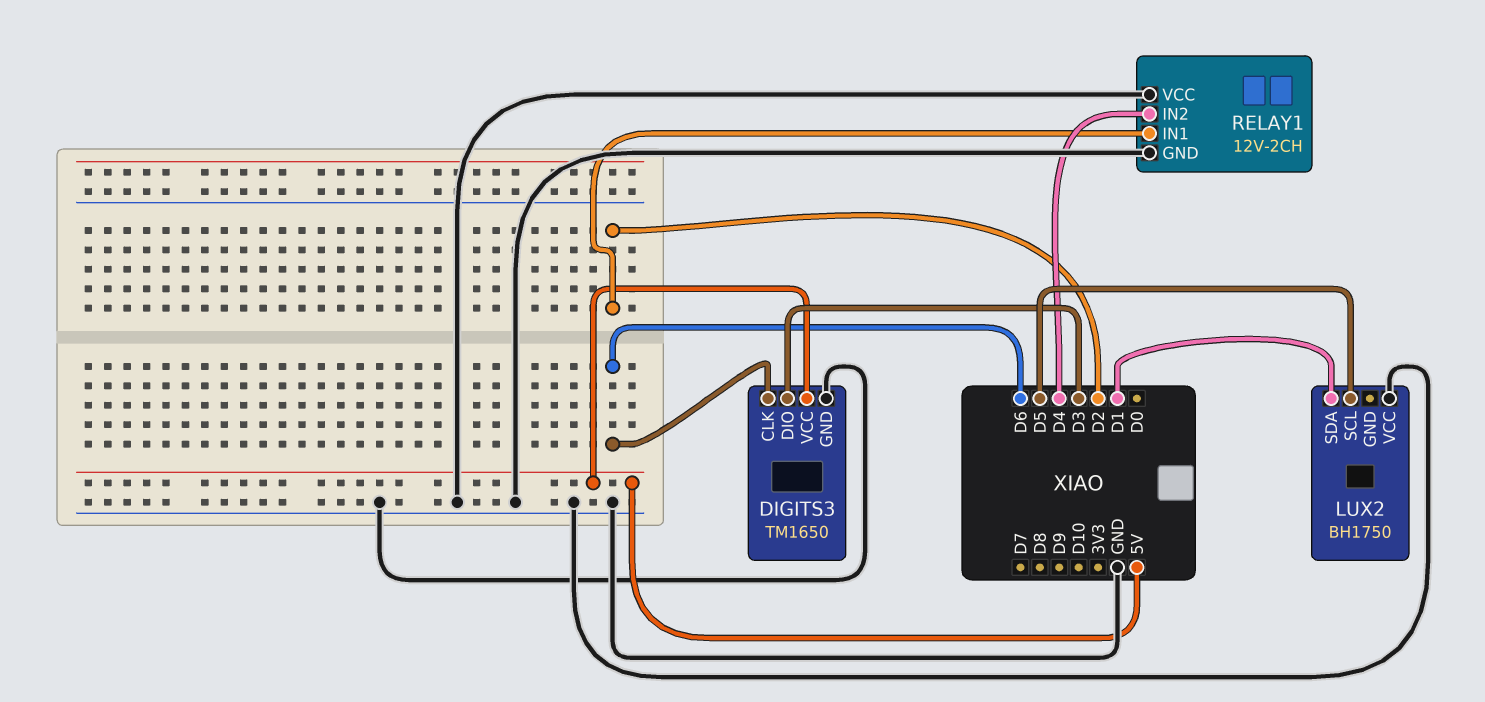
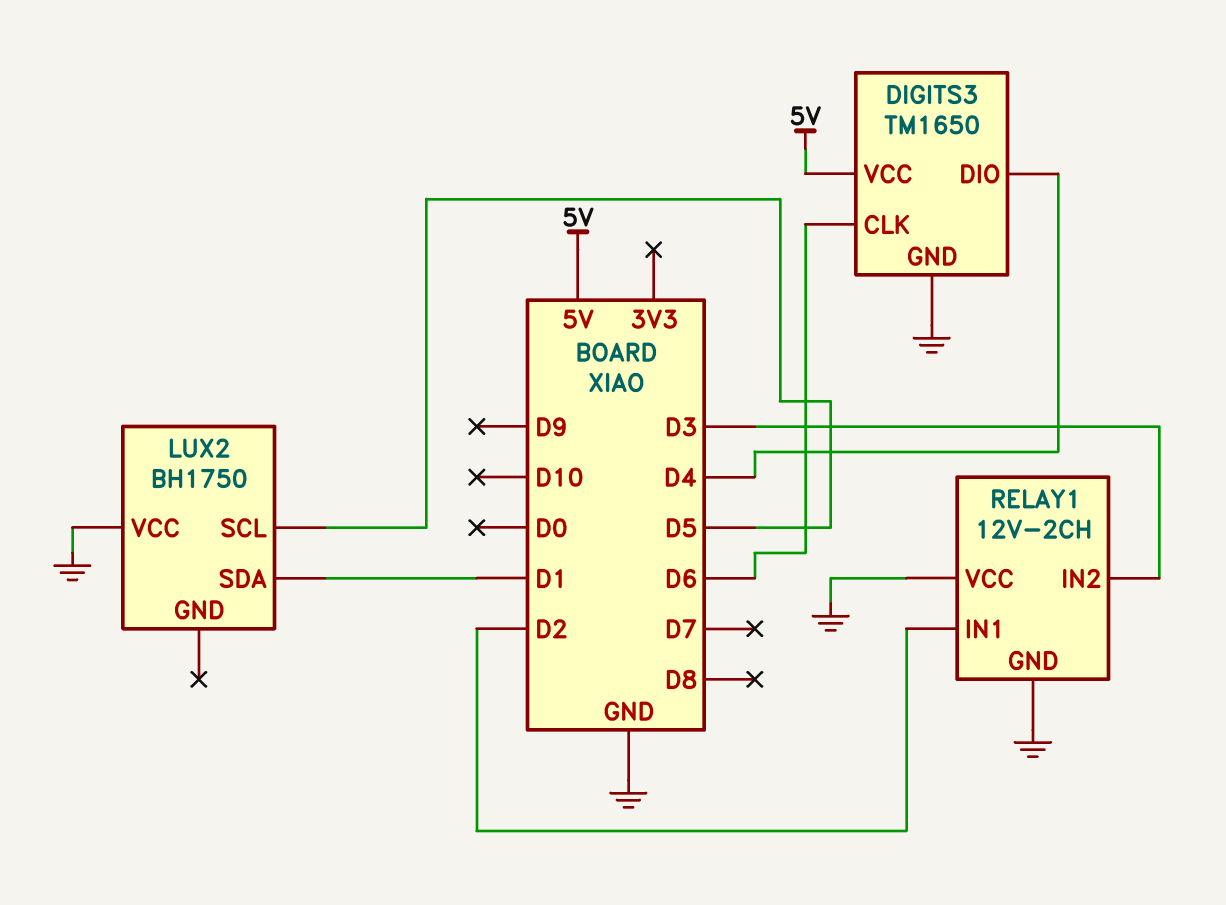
DIGITS3 pin DIO: D3 -> D4
RELAY1 pin IN2: D4 -> D3

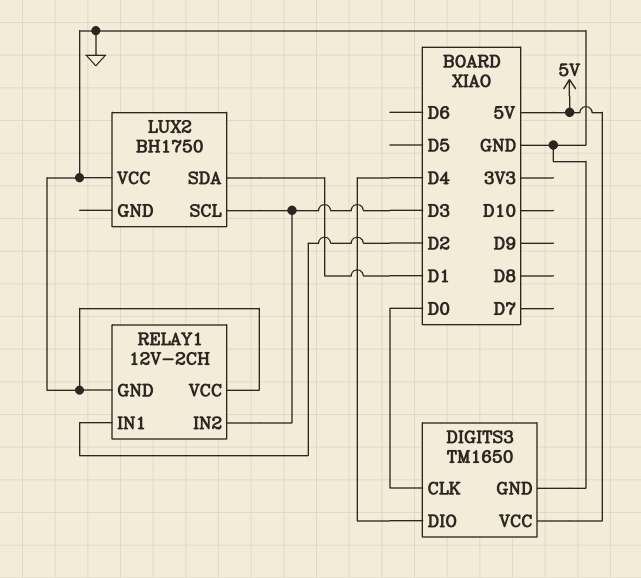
DIGITS3 pin CLK: D6 -> D0
LUX2 pin SCL: D5 -> D3

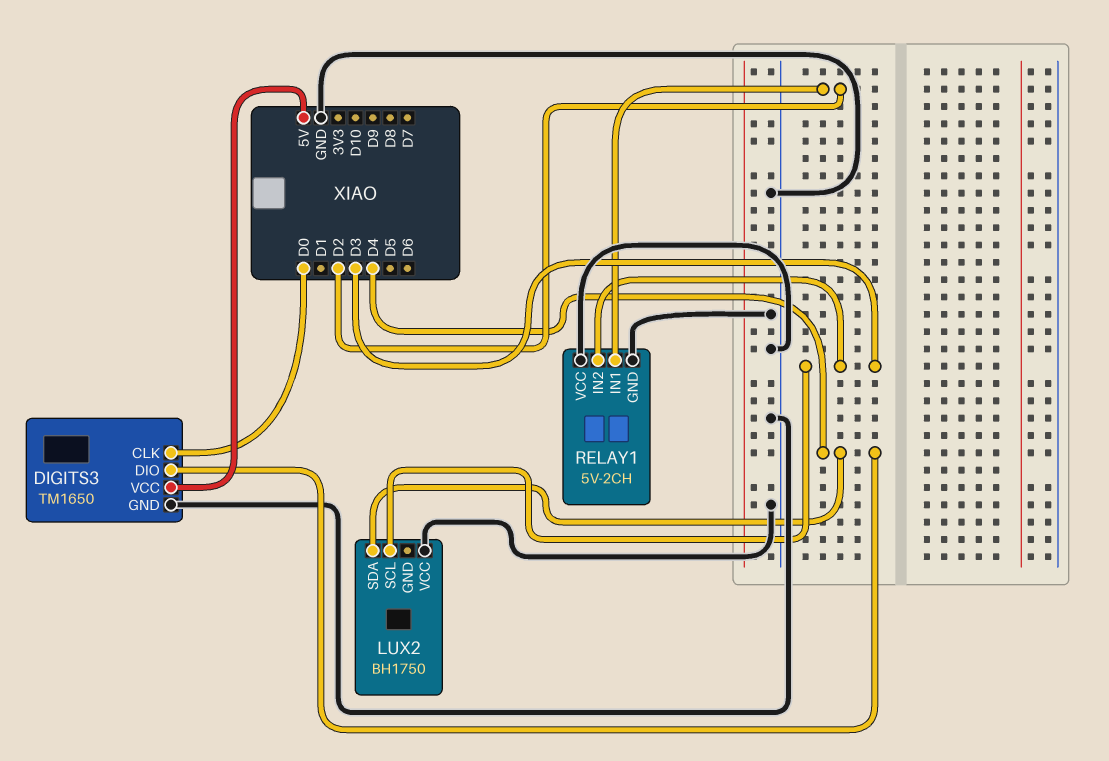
LUX2 pin SDA: D1 -> D4
RELAY1: 12V-2CH -> 5V-2CH

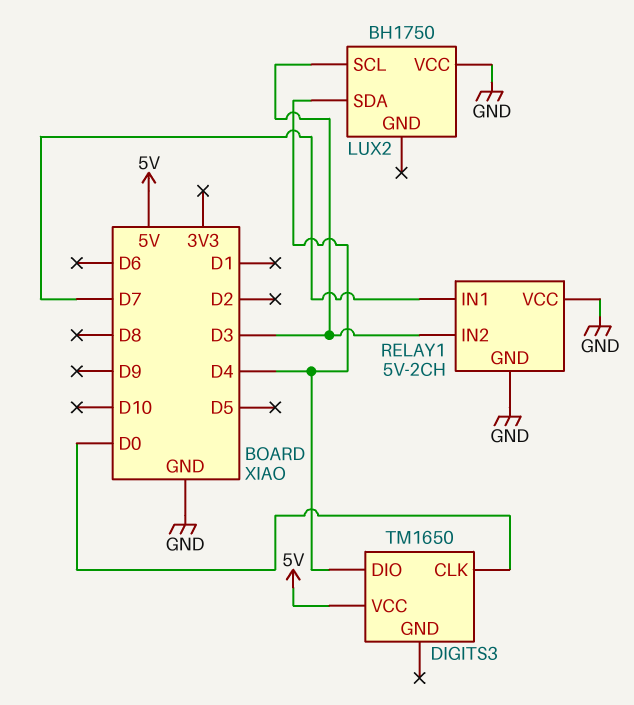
DIGITS3 pin GND: GND -> none
RELAY1 pin IN1: D2 -> D7

